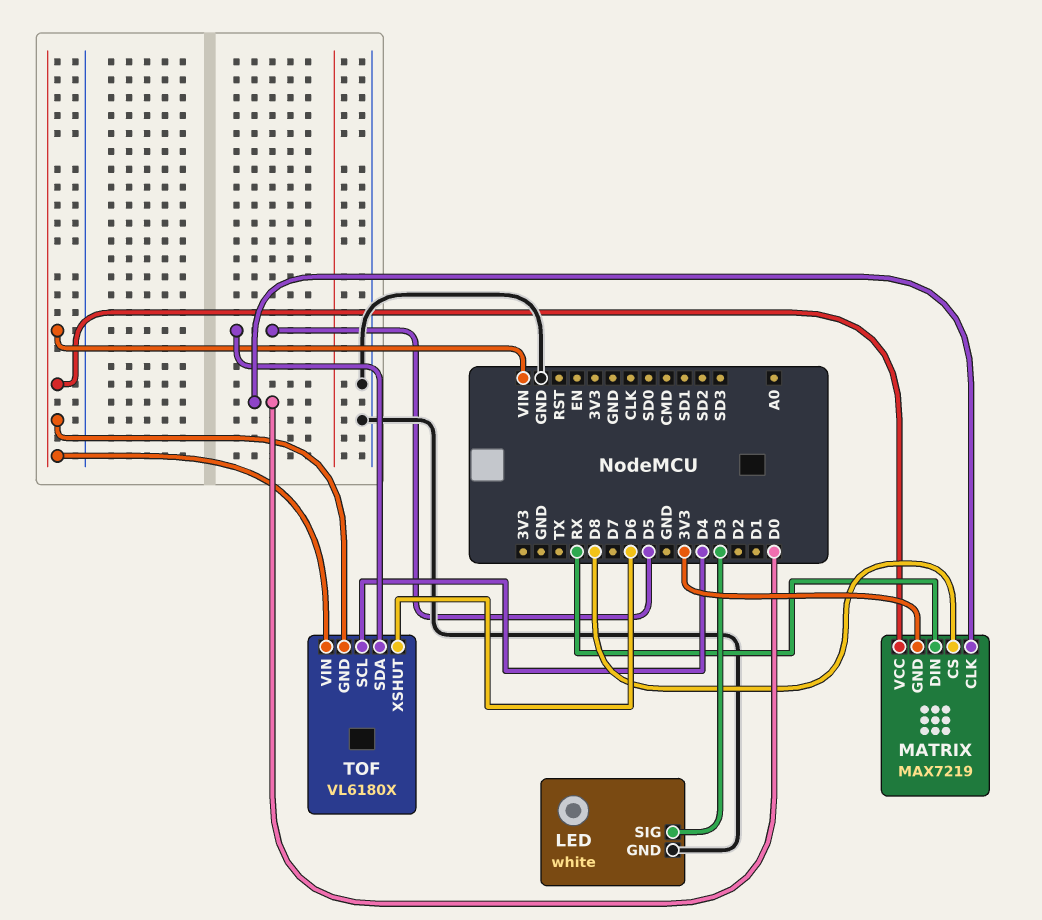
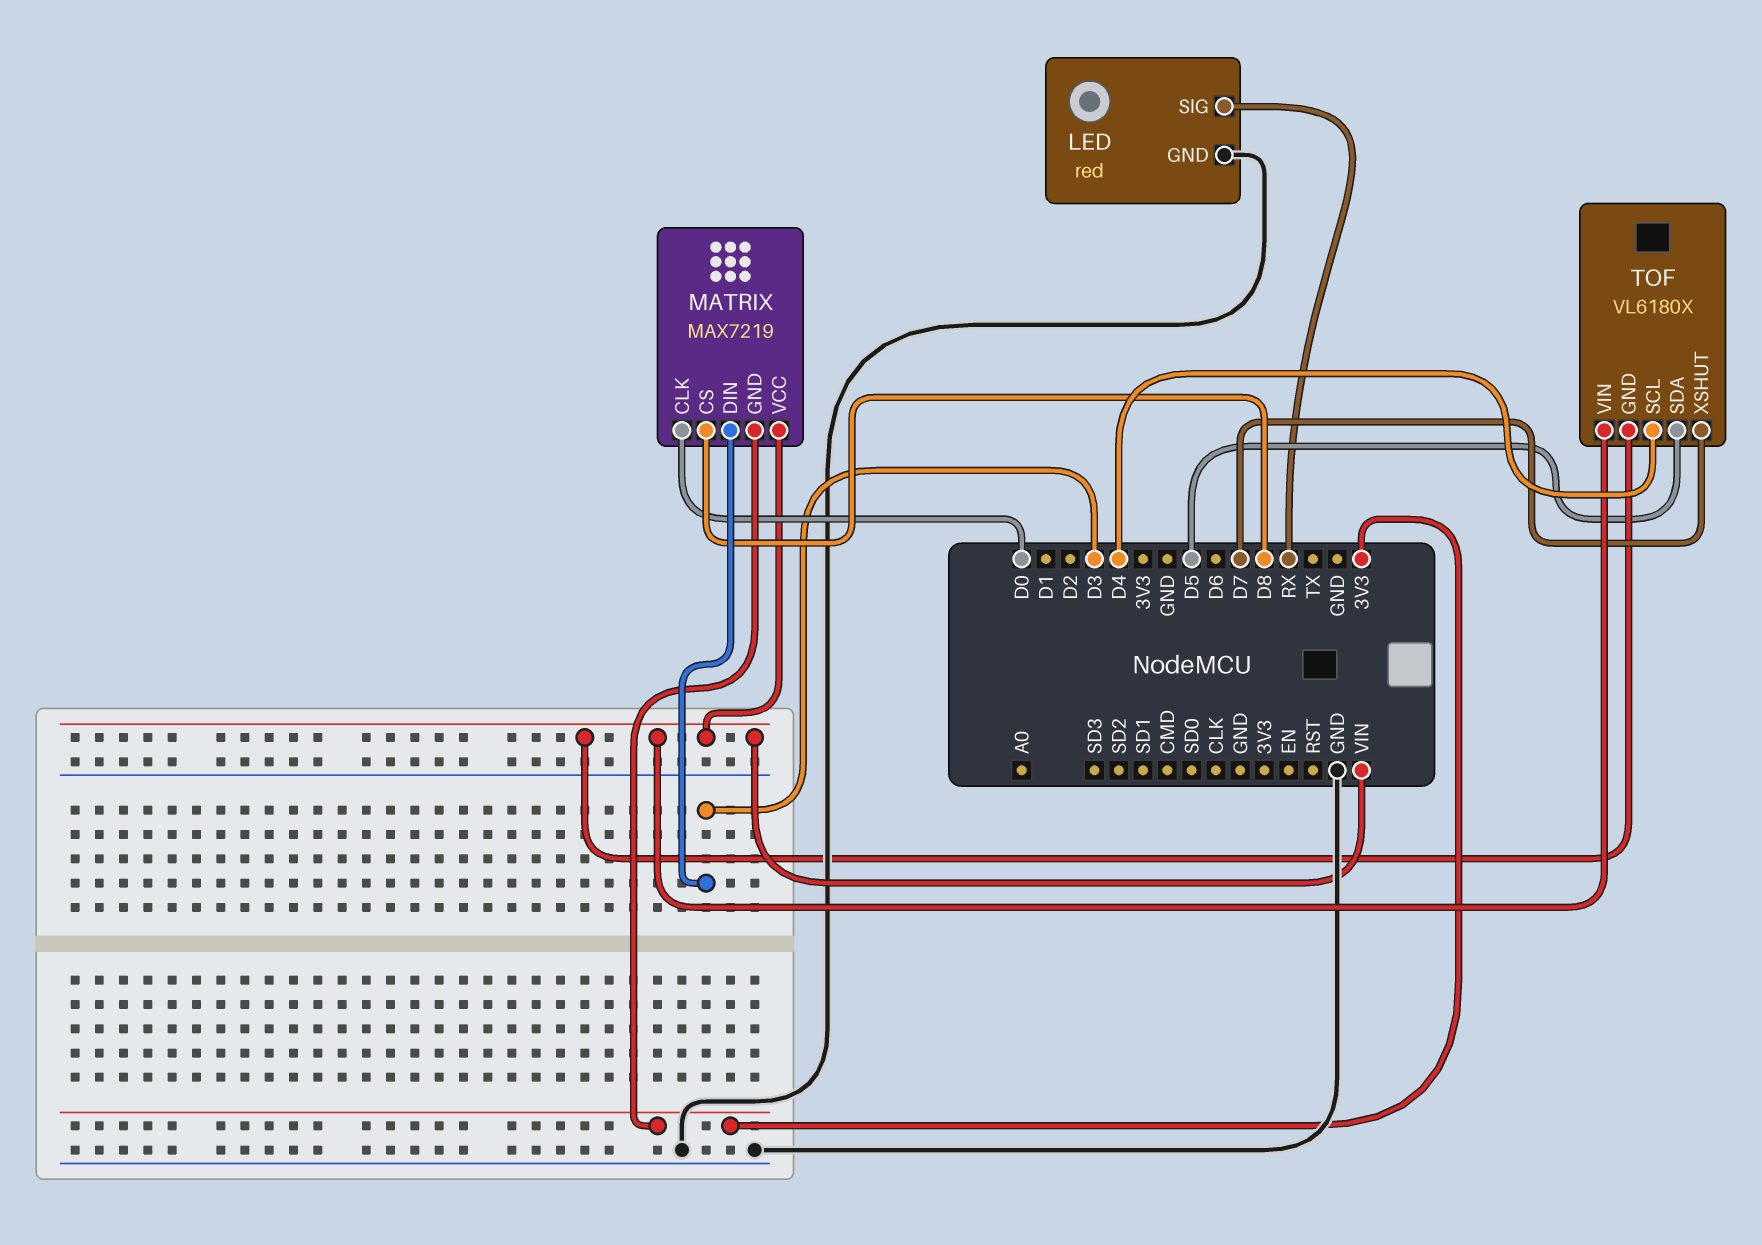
LED: white -> red
LED pin SIG: D3 -> RX
MATRIX pin DIN: RX -> D3
TOF pin XSHUT: D6 -> D7

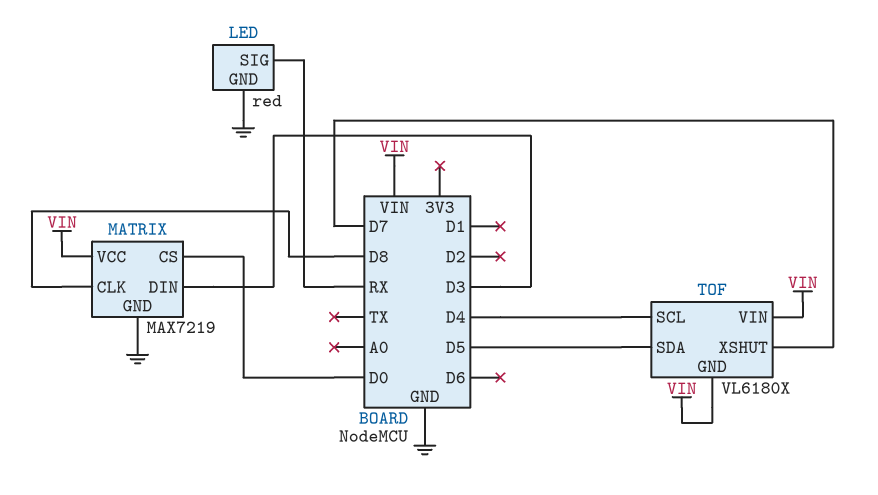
MATRIX pin CLK: D0 -> D8
MATRIX pin CS: D8 -> D0
MATRIX pin GND: 3V3 -> GND

